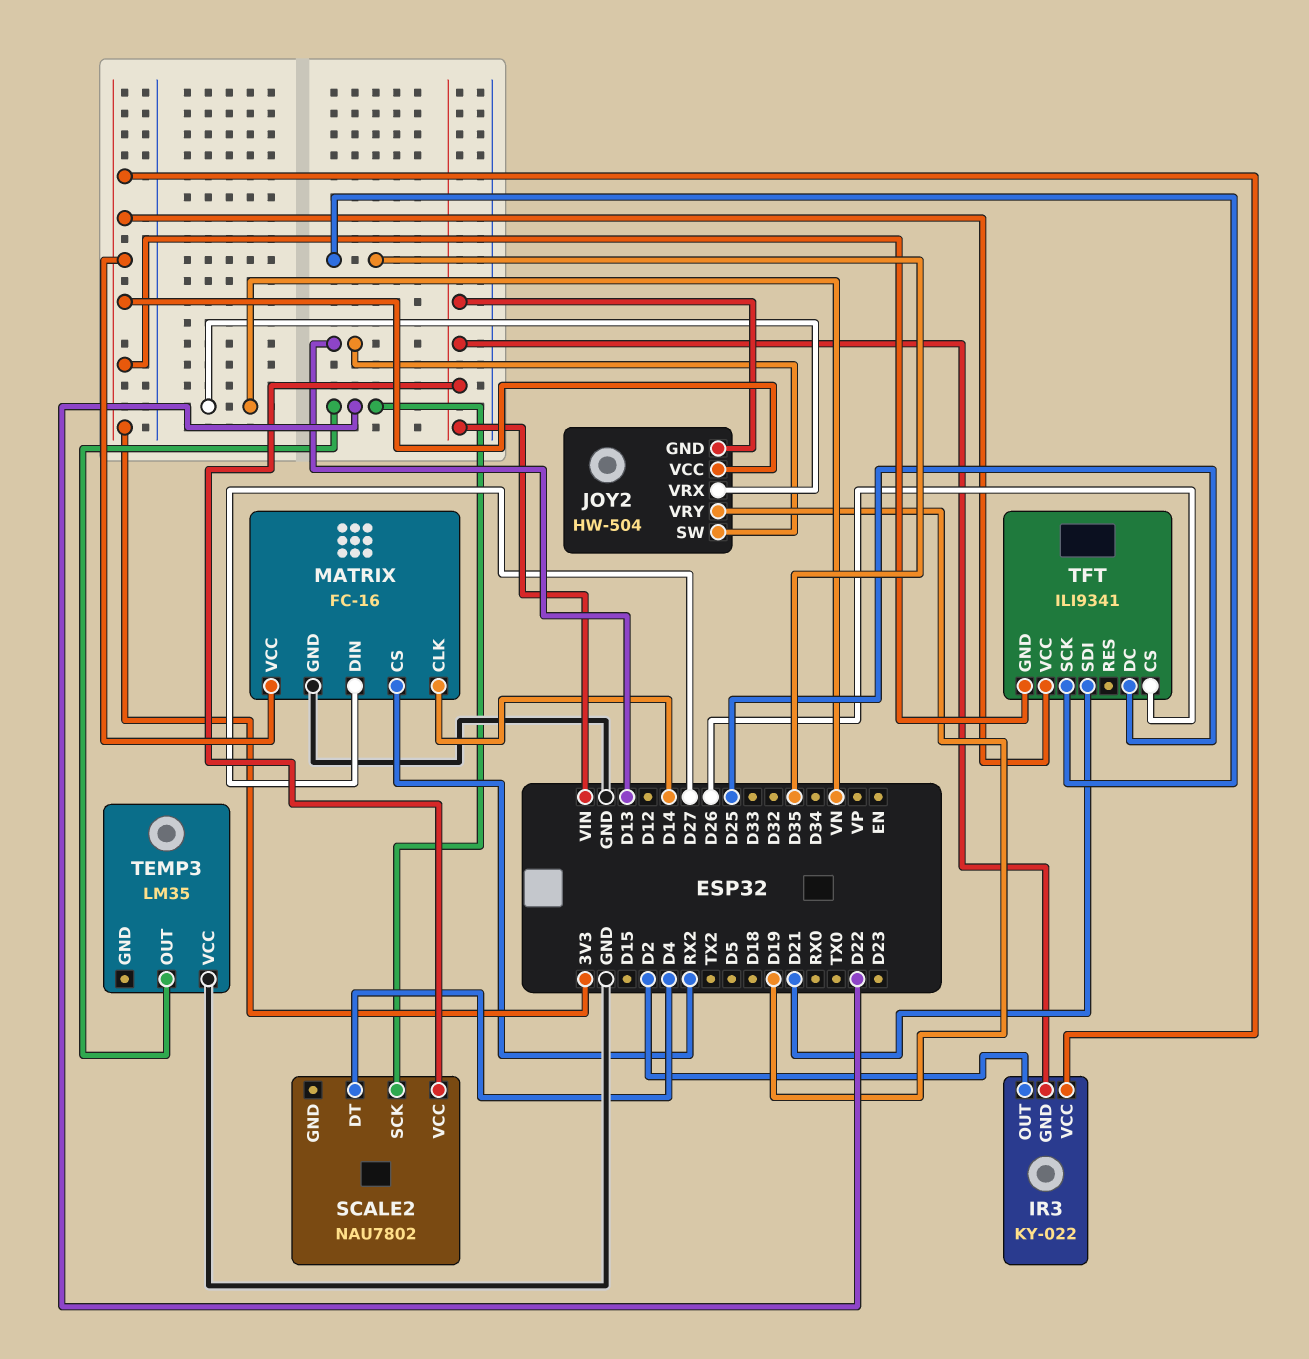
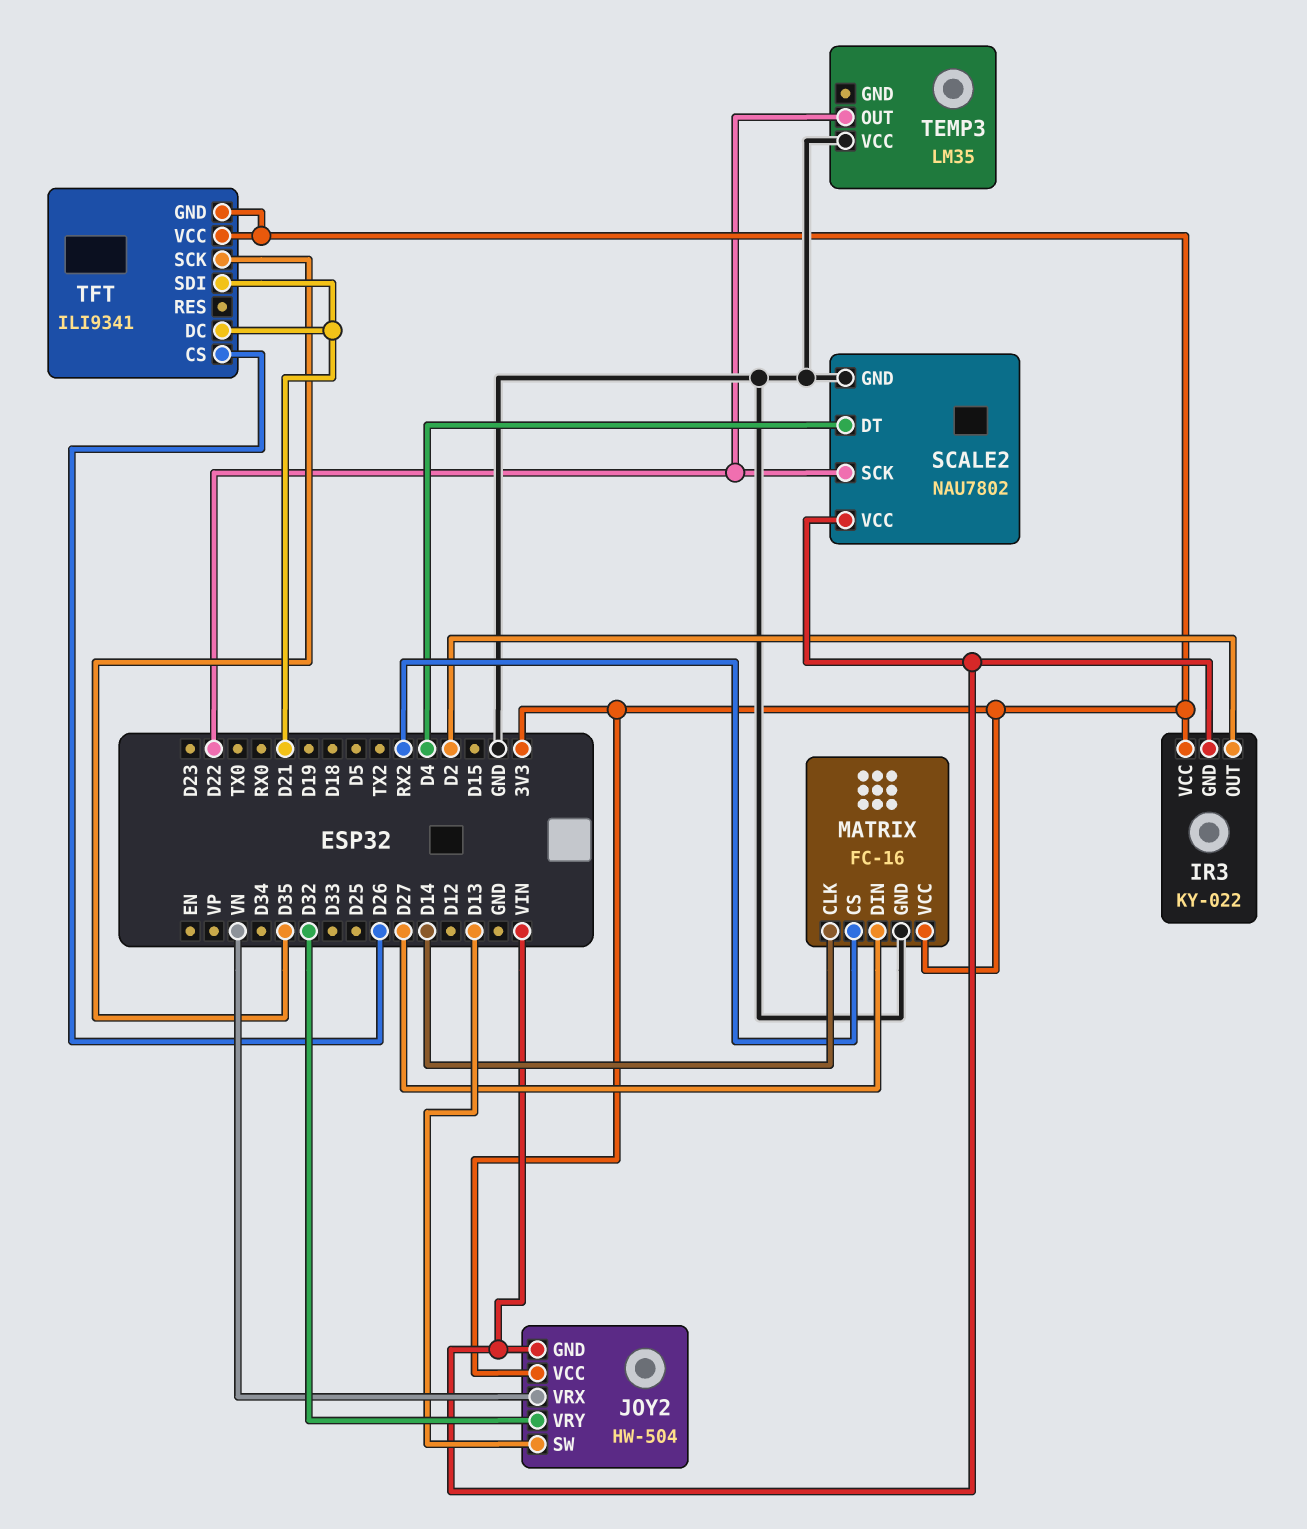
JOY2 pin VRY: D19 -> D32
SCALE2 pin GND: none -> GND
TFT pin DC: D25 -> D21

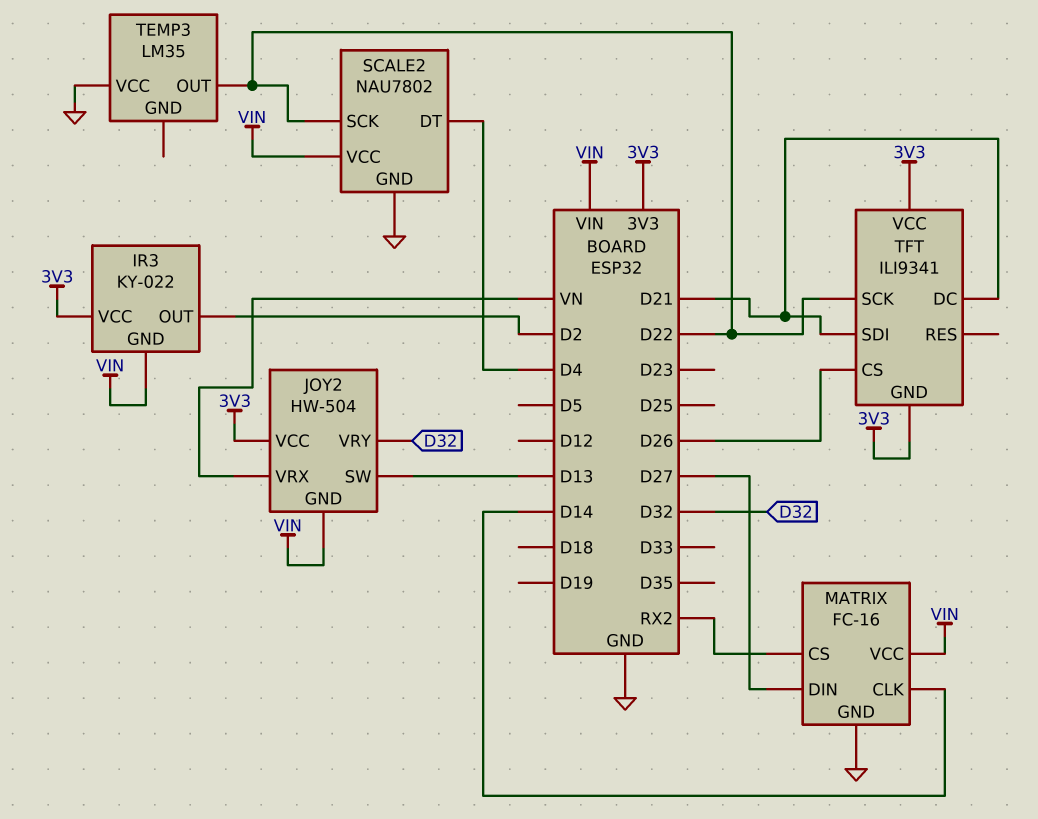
MATRIX pin VCC: 3V3 -> VIN
TFT pin SCK: D35 -> D22

